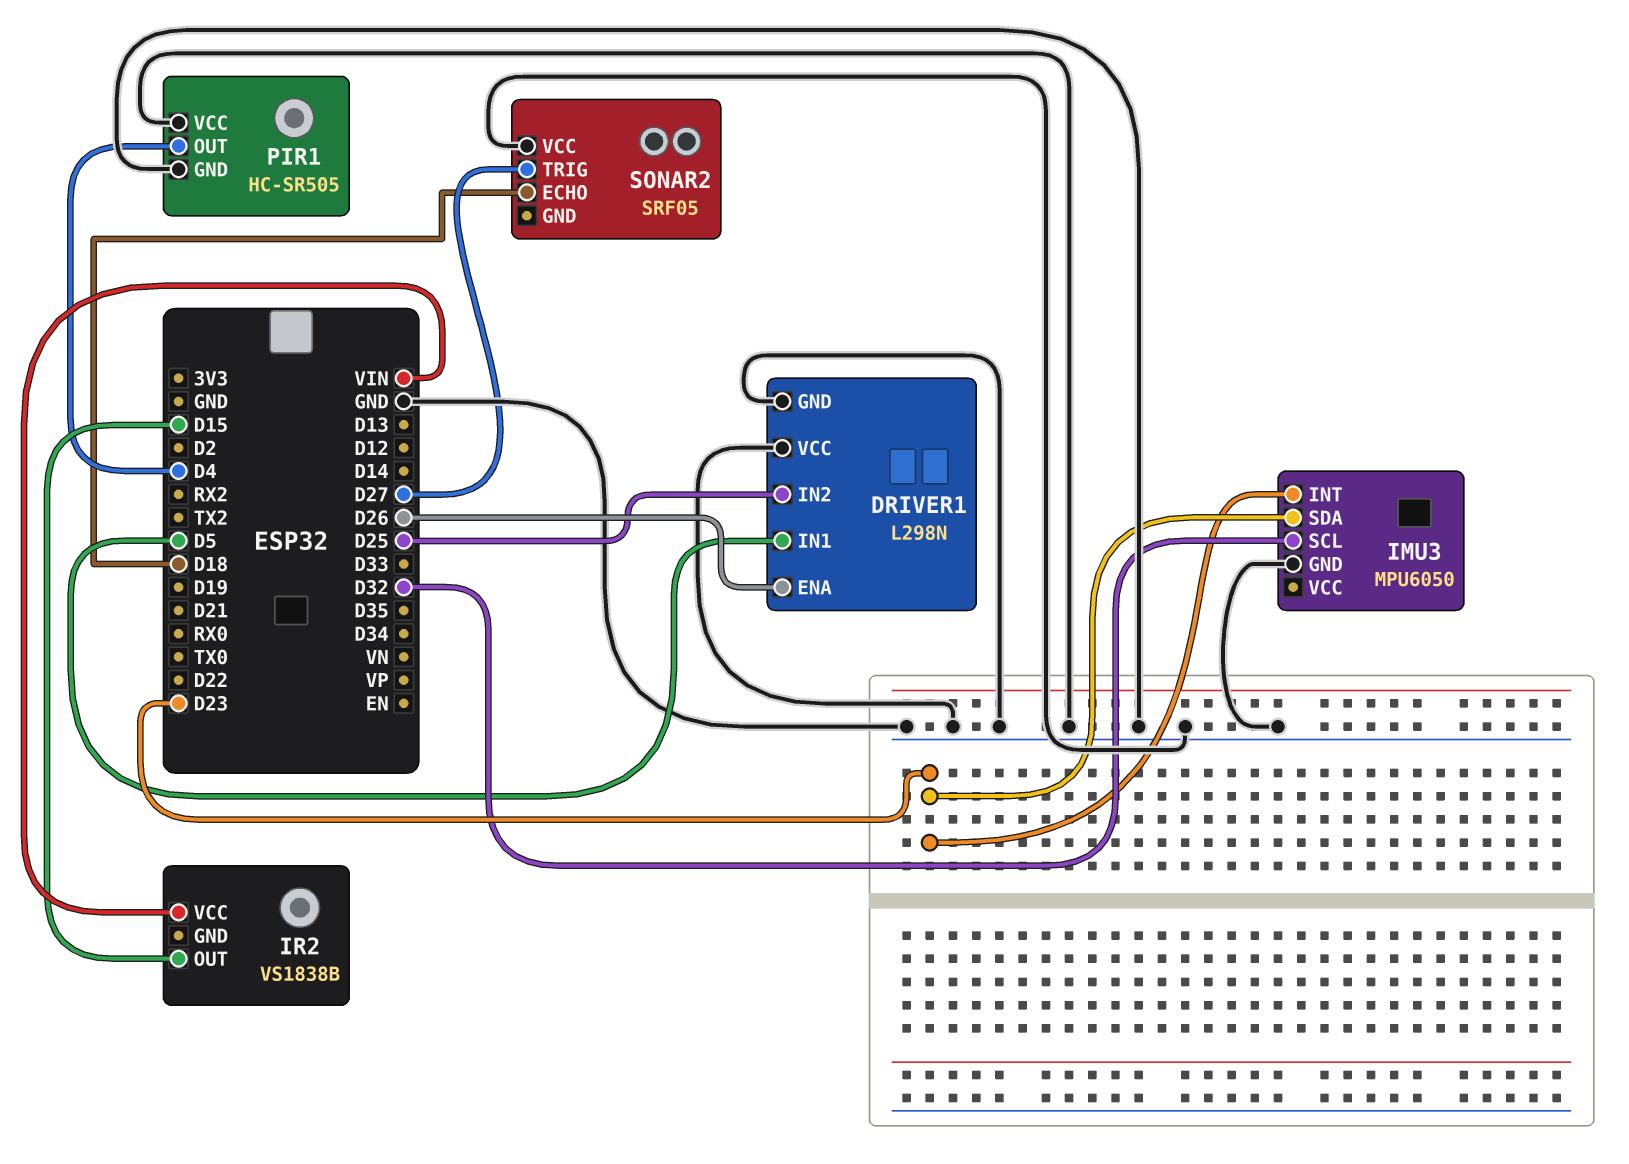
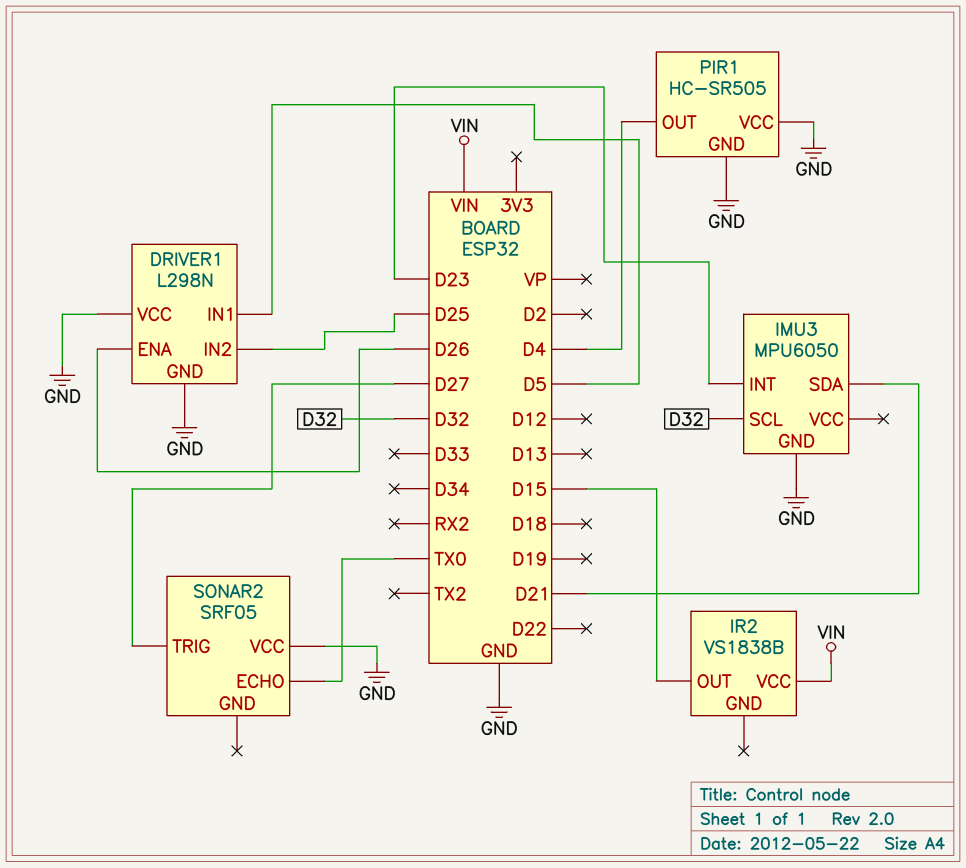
IMU3 pin SDA: D23 -> D21
SONAR2 pin ECHO: D18 -> TX0

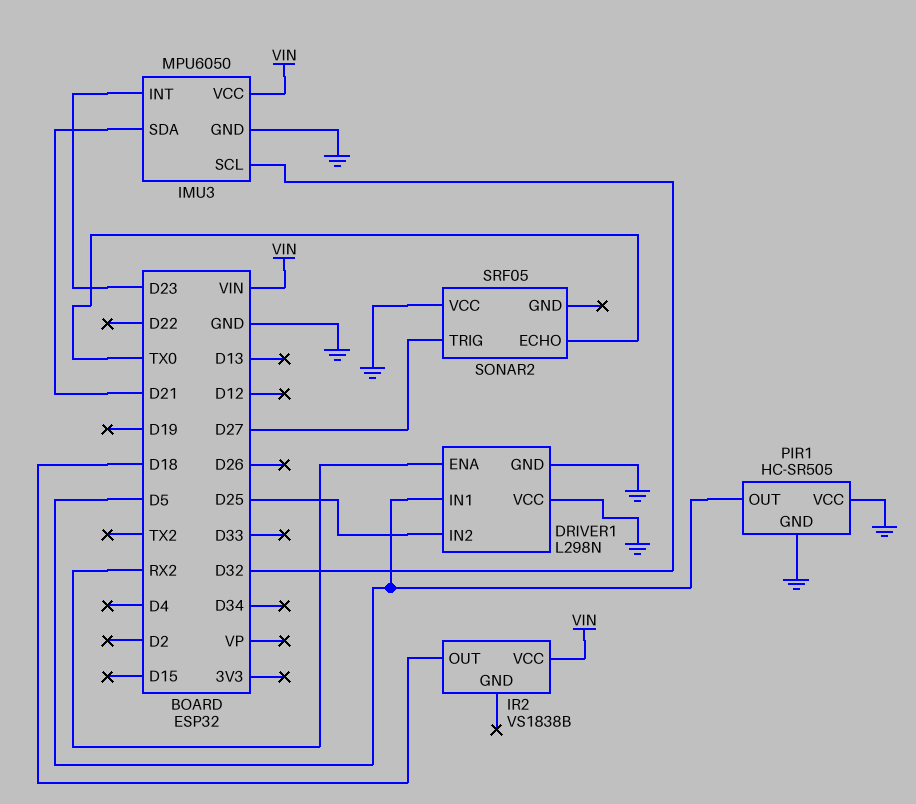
DRIVER1 pin ENA: D26 -> RX2
IMU3 pin VCC: none -> VIN
IR2 pin OUT: D15 -> D18
PIR1 pin OUT: D4 -> D5

